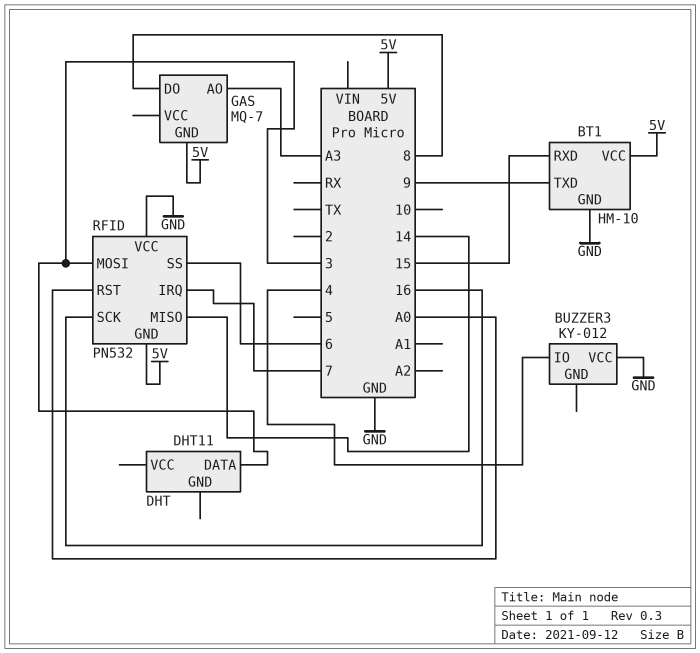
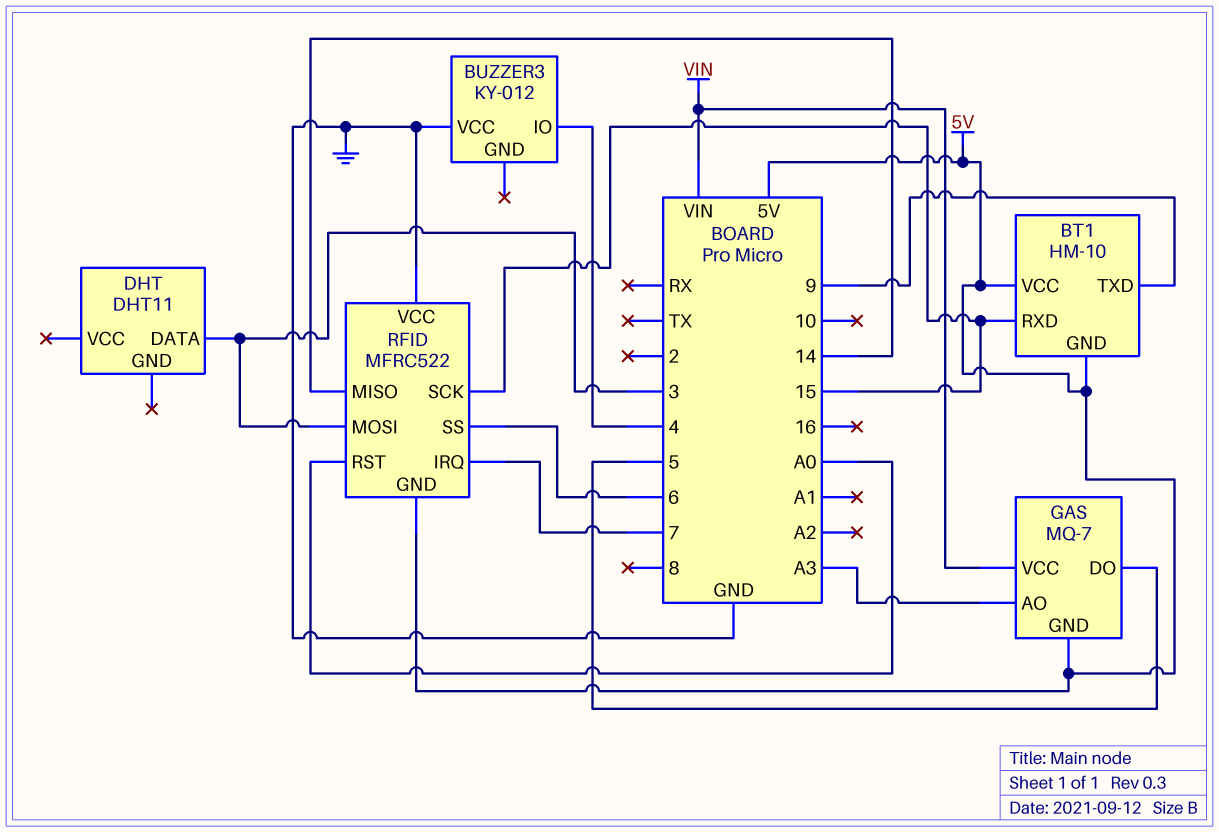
BT1 pin GND: GND -> 5V
GAS pin DO: 8 -> 5
GAS pin VCC: none -> VIN
RFID: PN532 -> MFRC522
RFID pin SCK: 16 -> 15

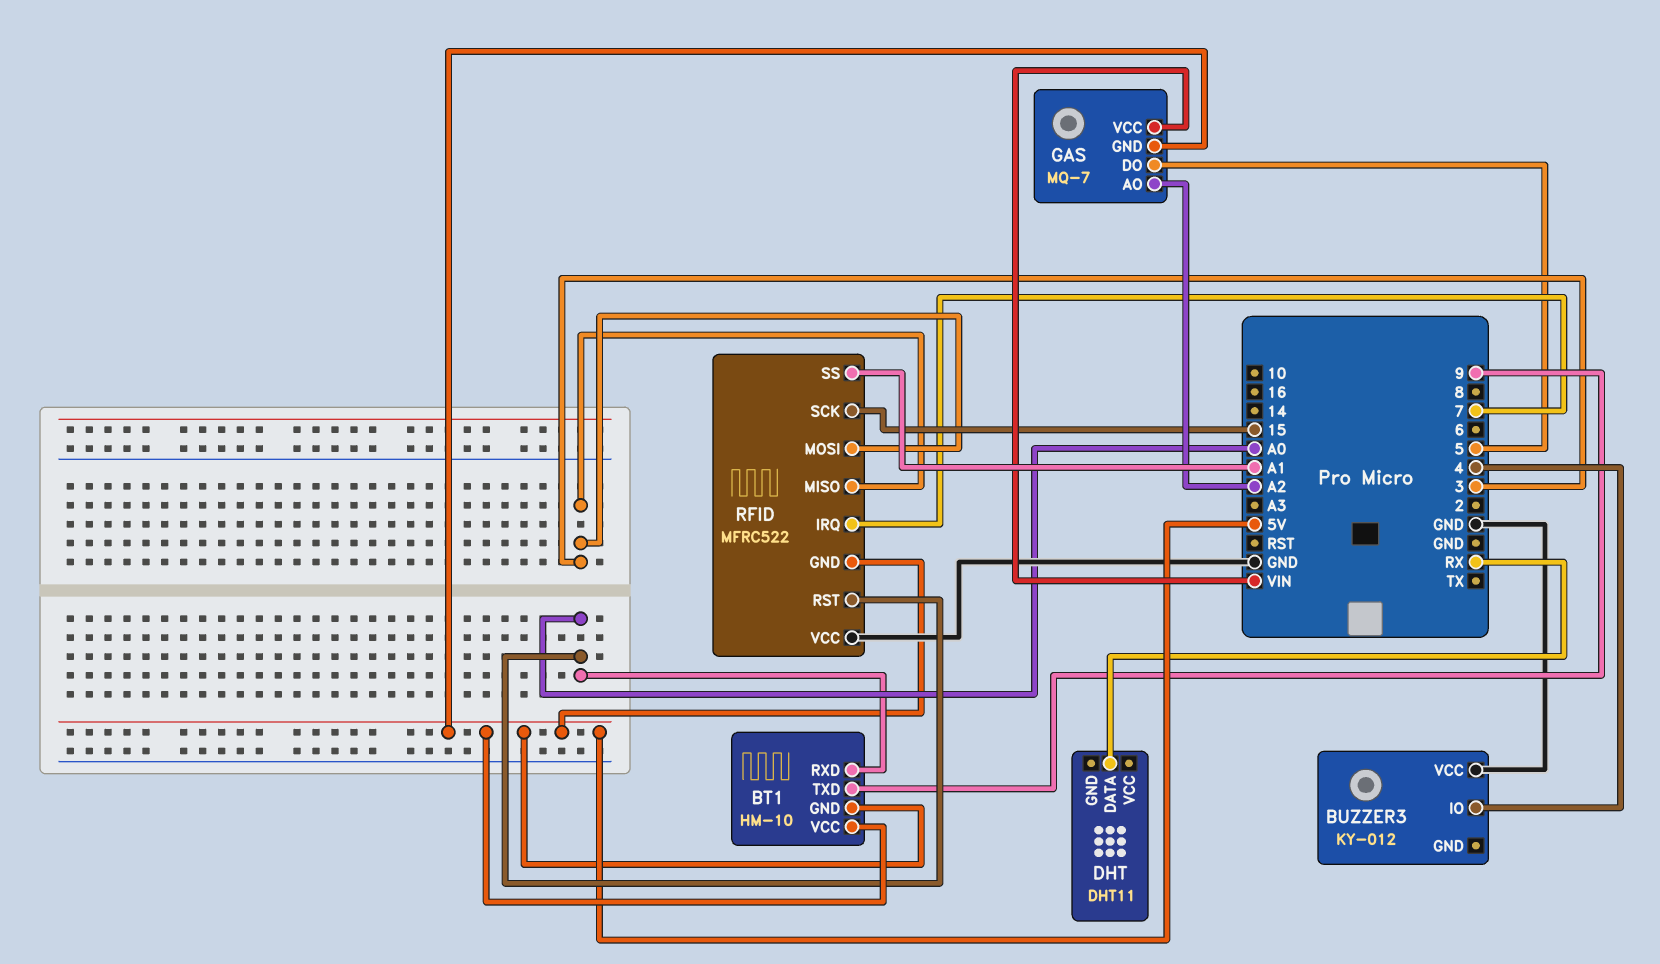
BT1 pin RXD: 15 -> A0
DHT pin DATA: 3 -> RX
GAS pin AO: A3 -> A2
RFID pin MISO: 14 -> 3
RFID pin SS: 6 -> A1

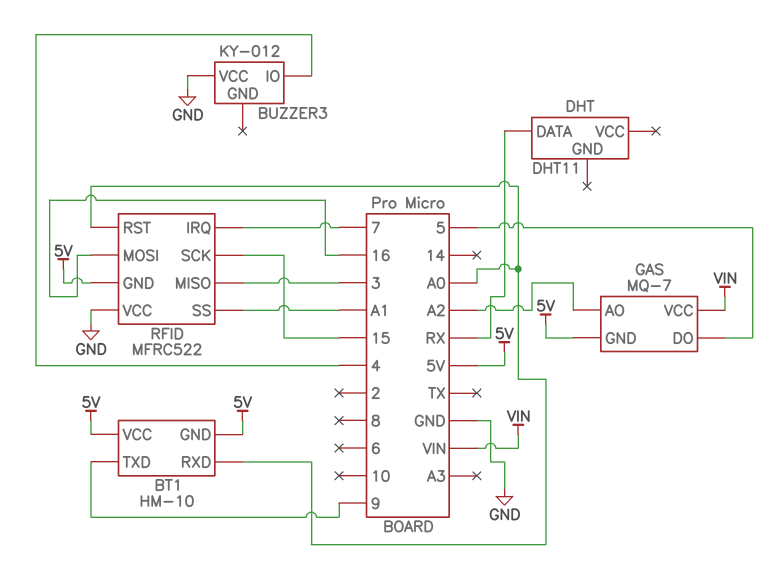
RFID pin MOSI: 3 -> 16

